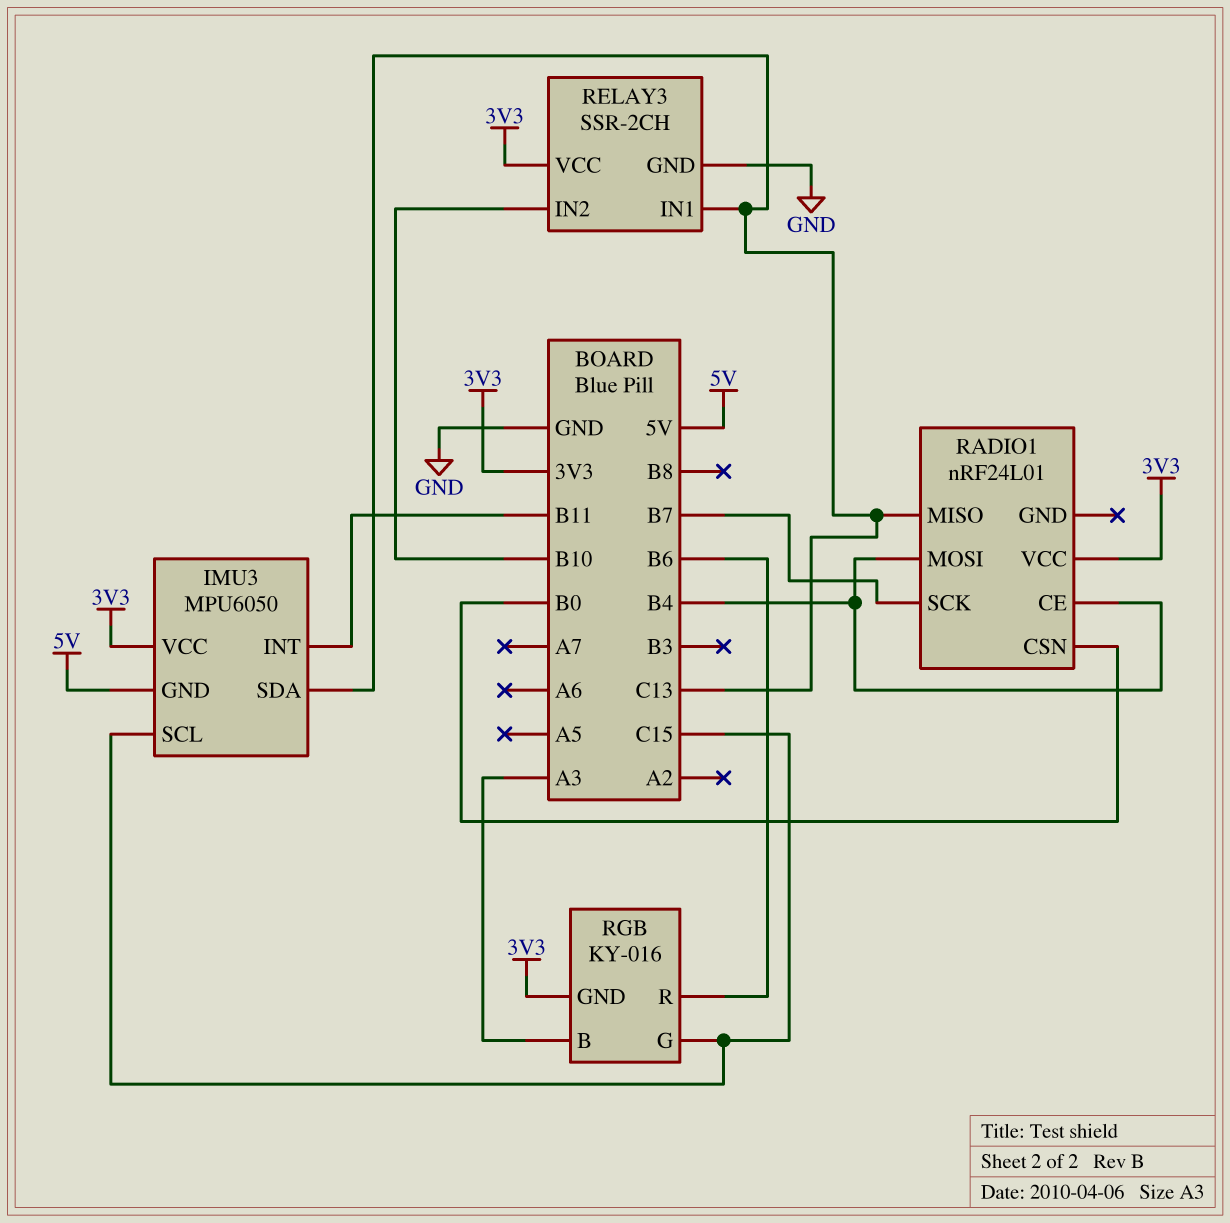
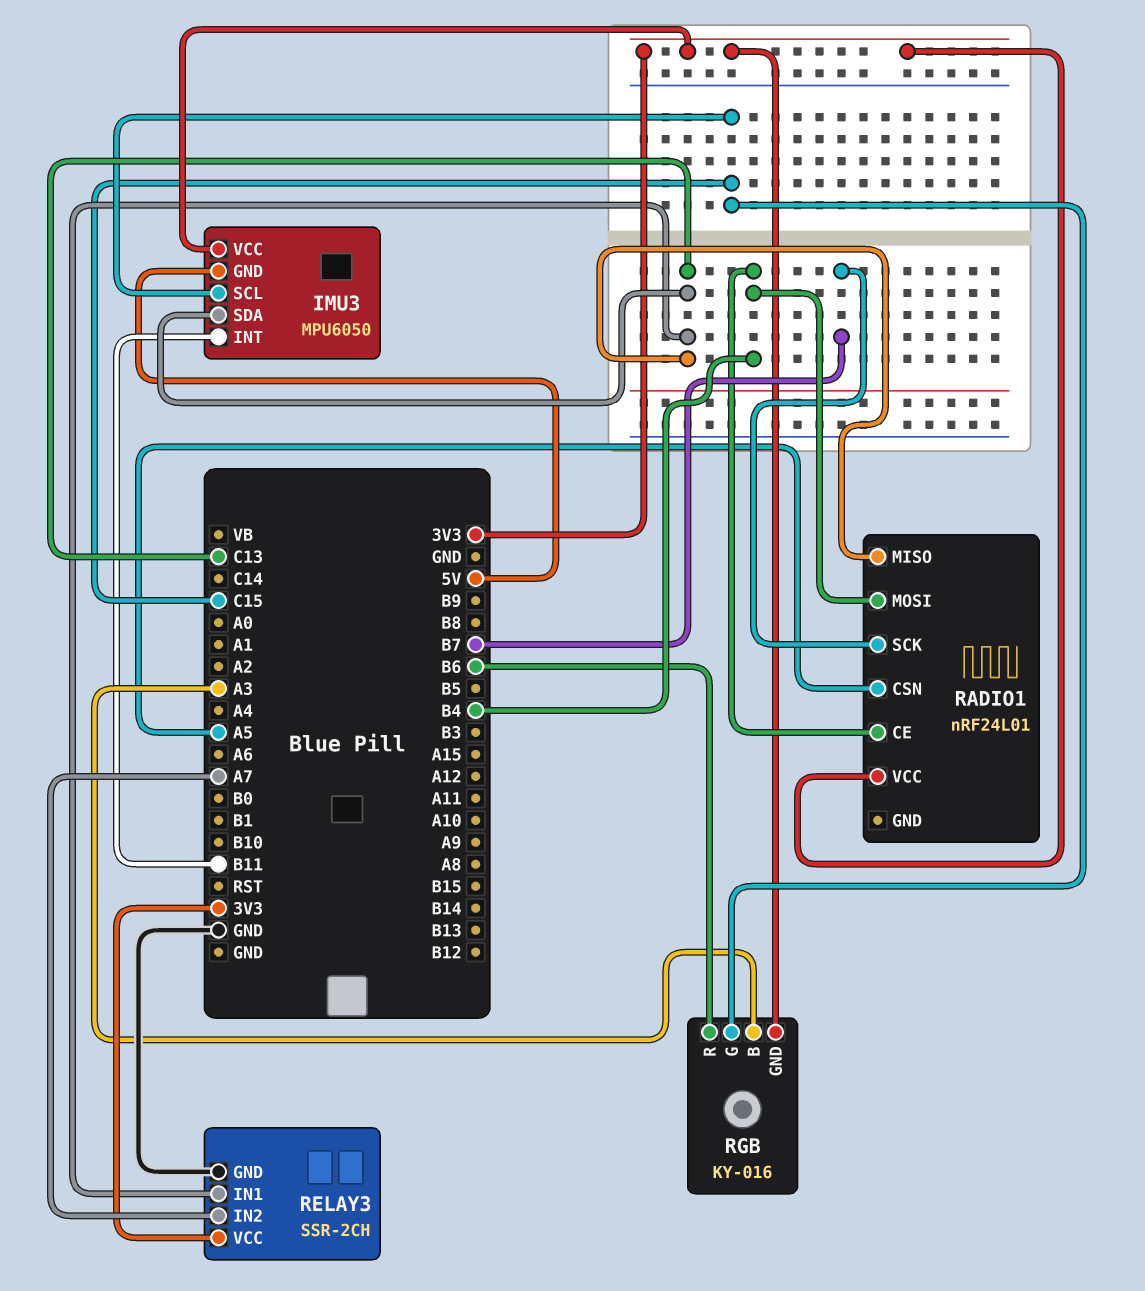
RADIO1 pin CSN: B0 -> A5
RELAY3 pin IN2: B10 -> A7

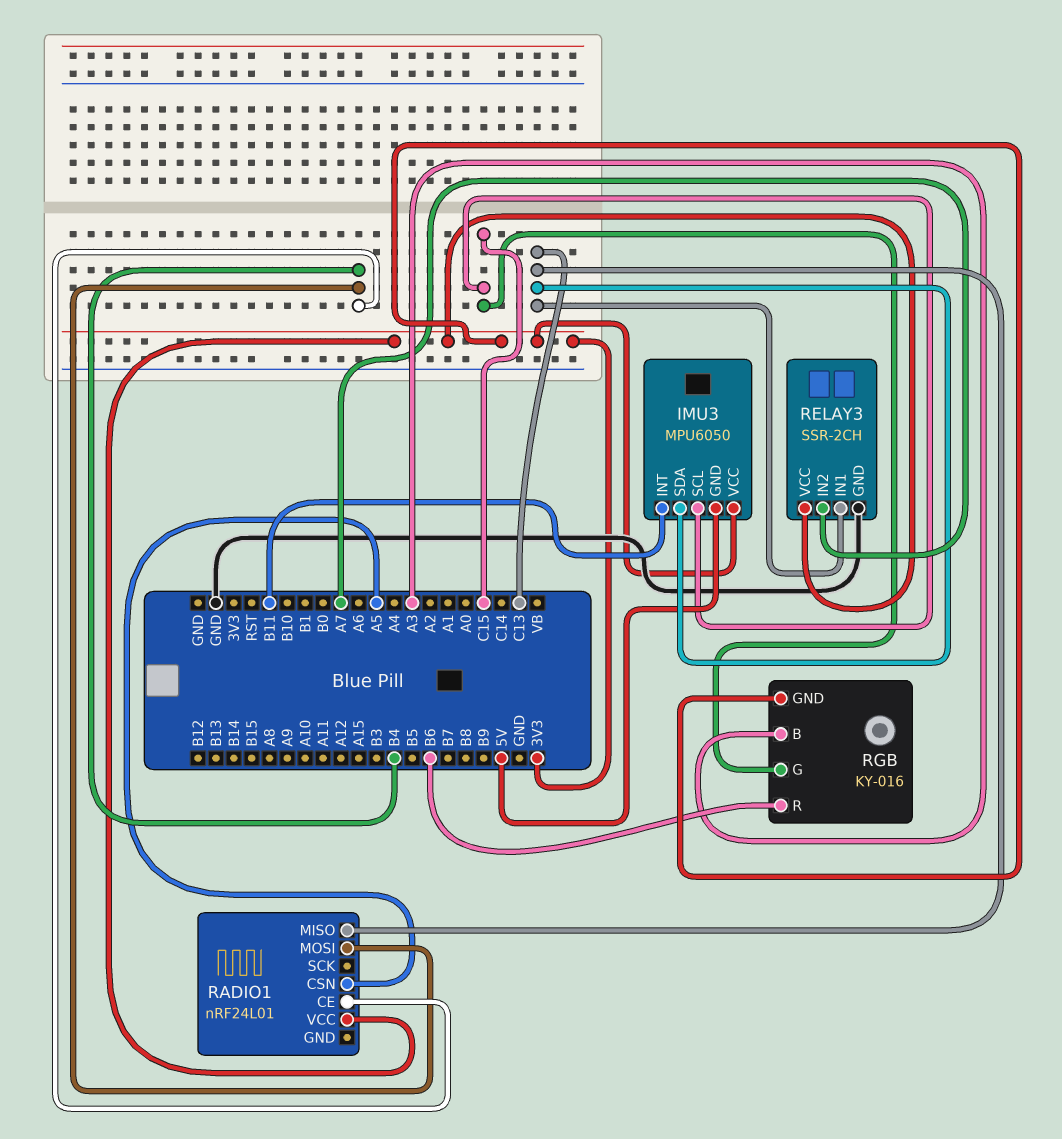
RADIO1 pin SCK: B7 -> none

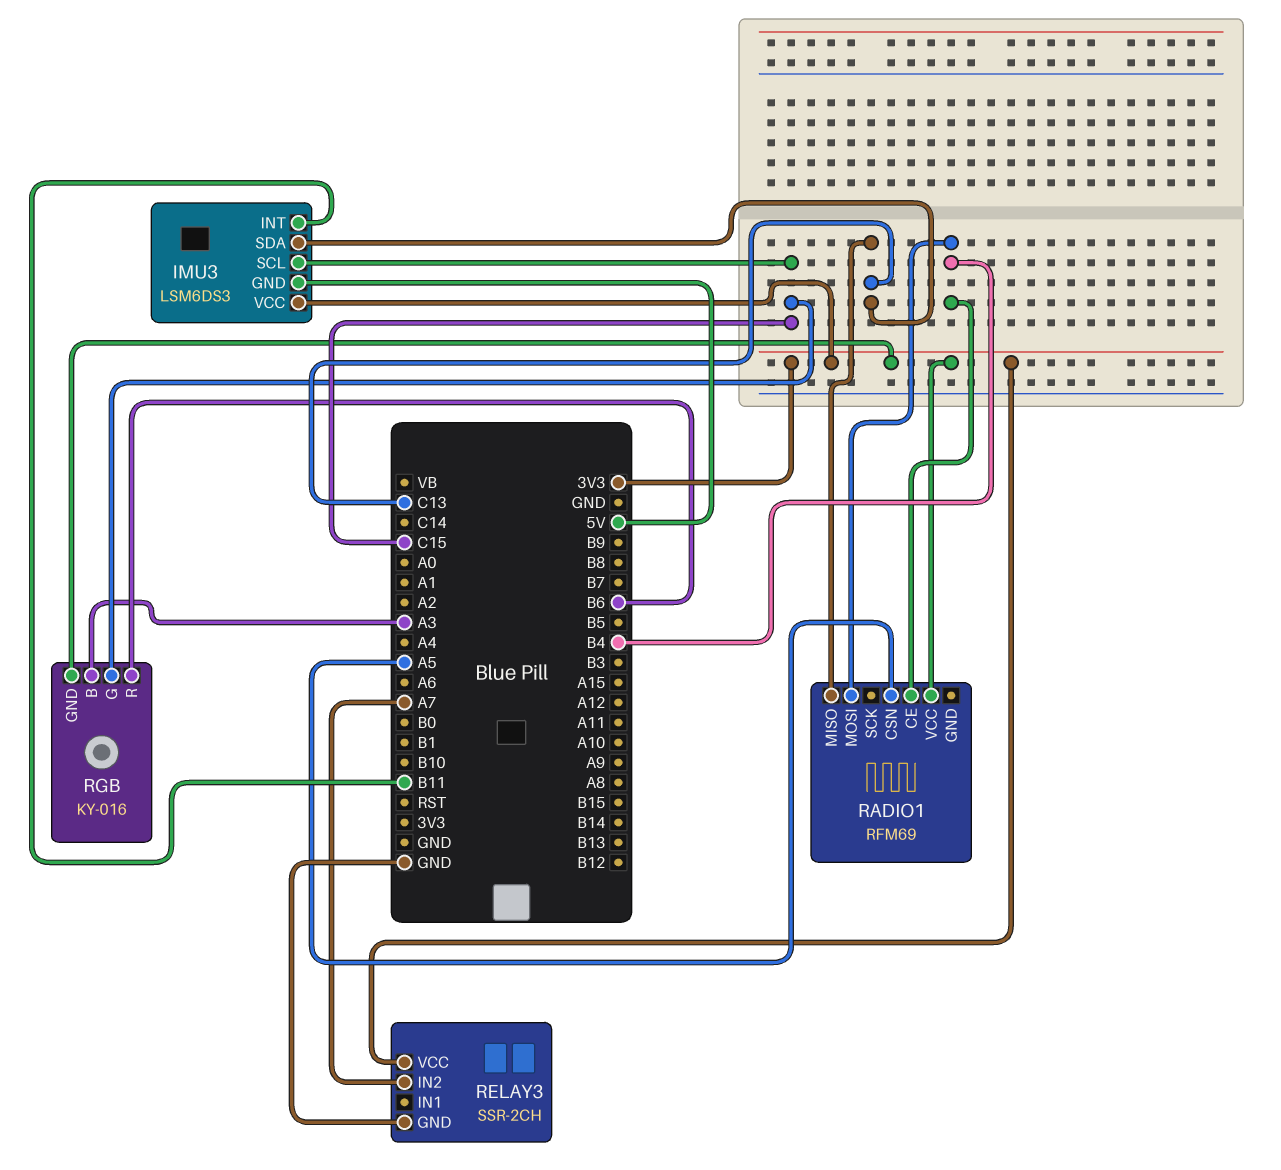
IMU3: MPU6050 -> LSM6DS3
RADIO1: nRF24L01 -> RFM69
RELAY3 pin IN1: C13 -> none

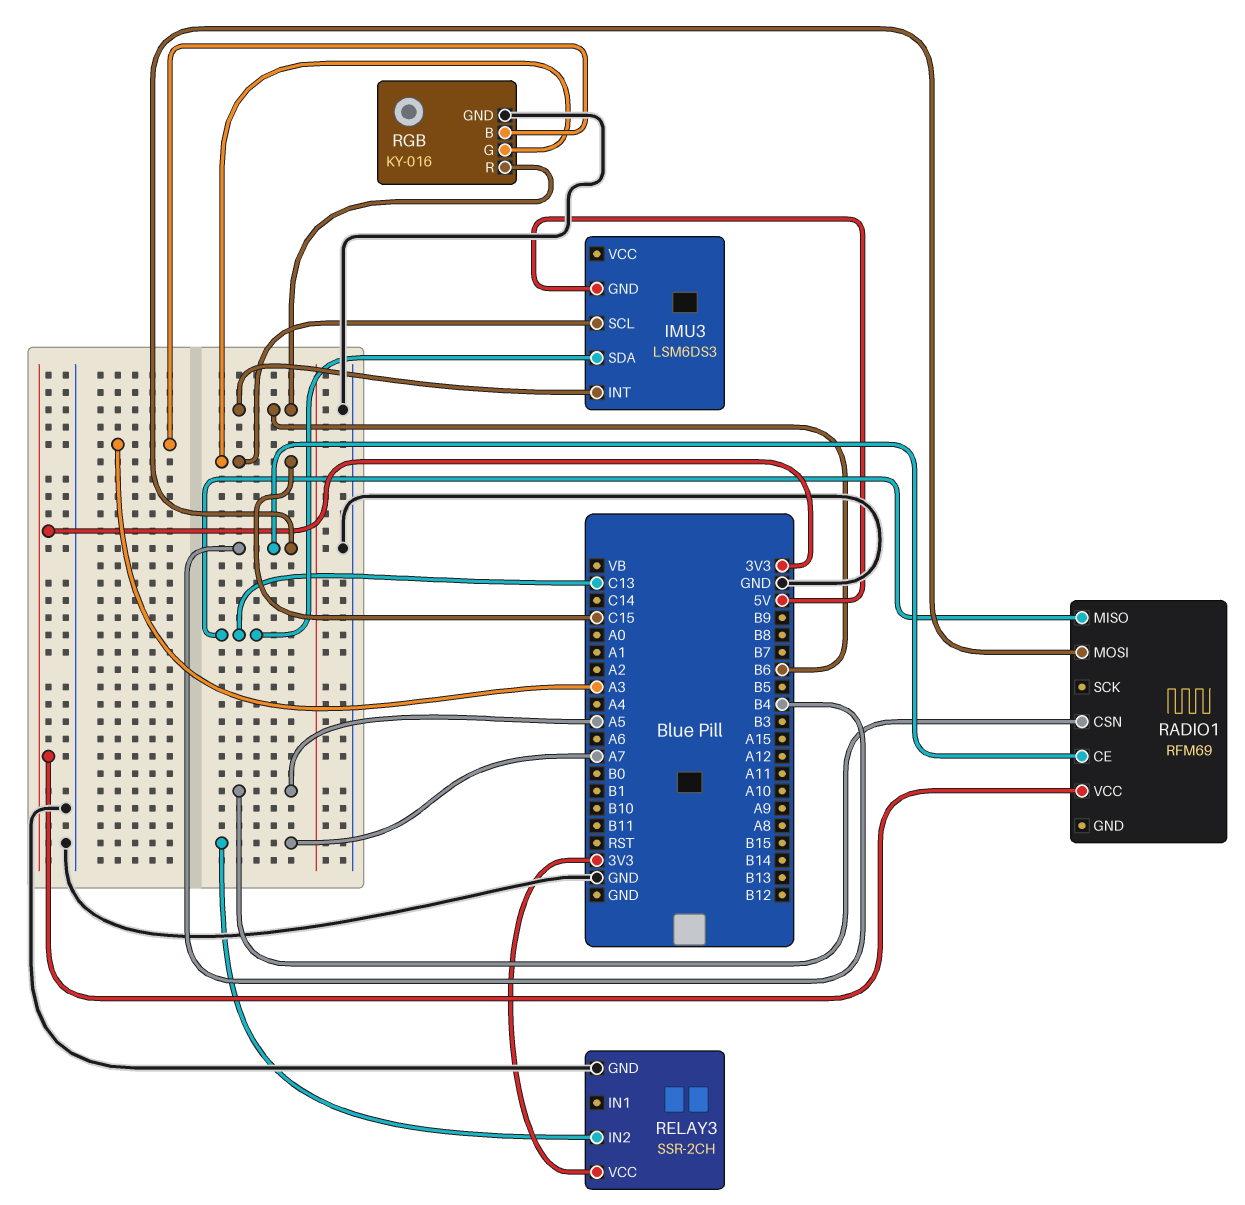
IMU3 pin INT: B11 -> B6
IMU3 pin VCC: 3V3 -> none
RGB pin GND: 3V3 -> GND

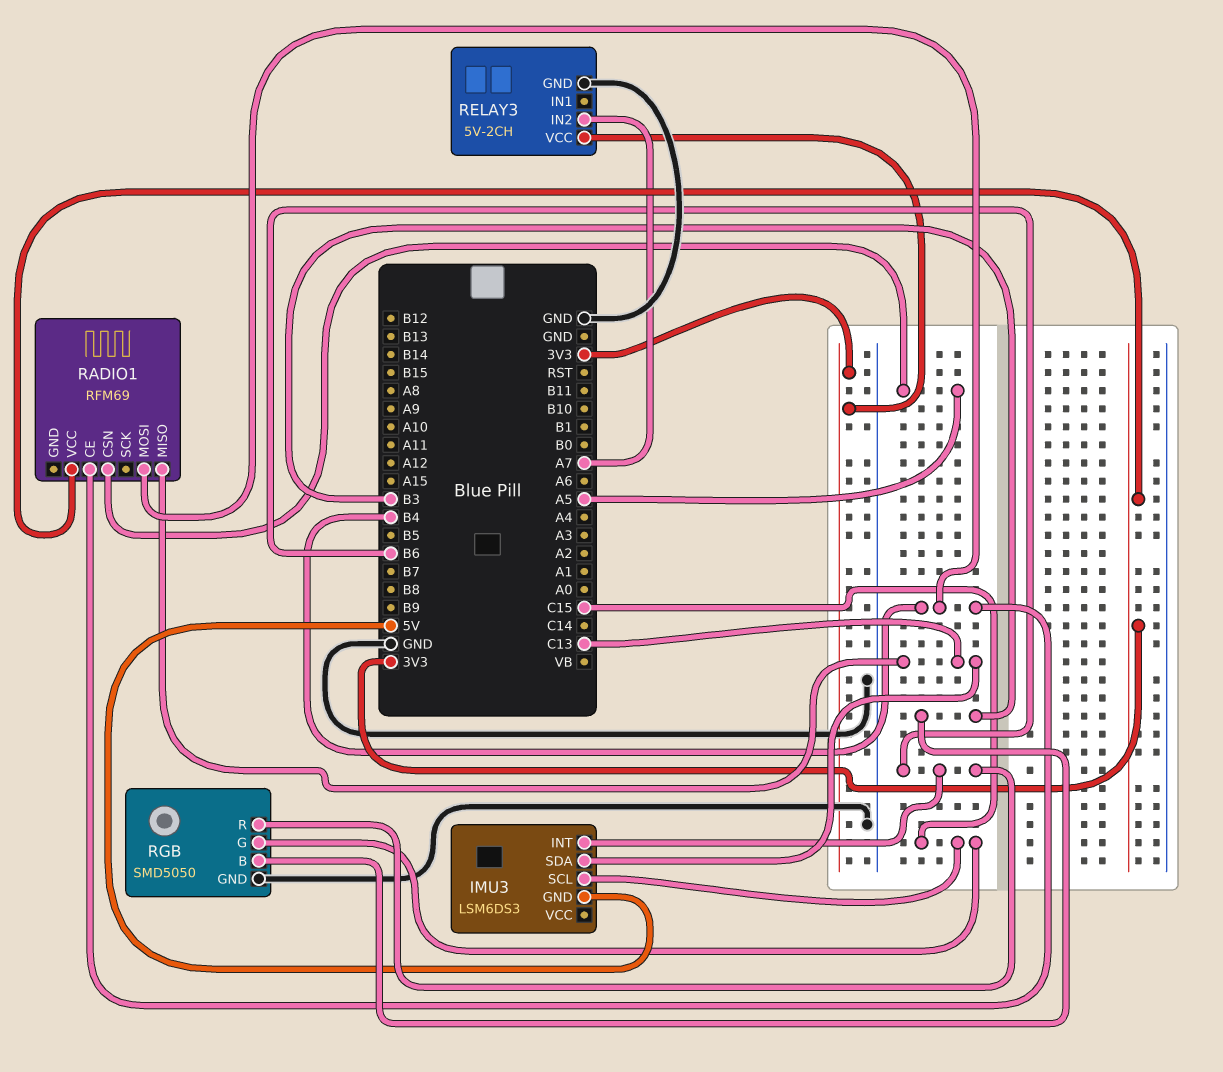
RELAY3: SSR-2CH -> 5V-2CH
RGB: KY-016 -> SMD5050
RGB pin B: A3 -> B3

